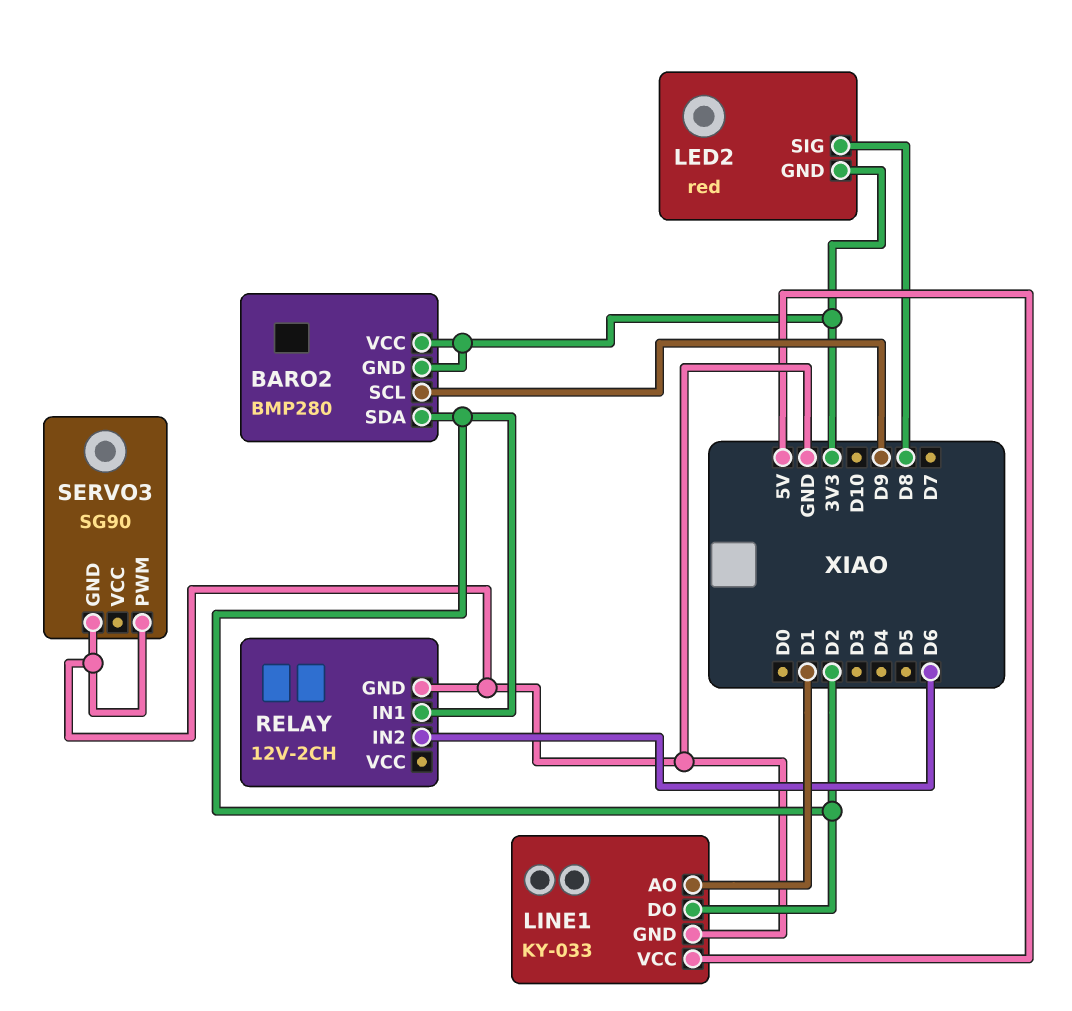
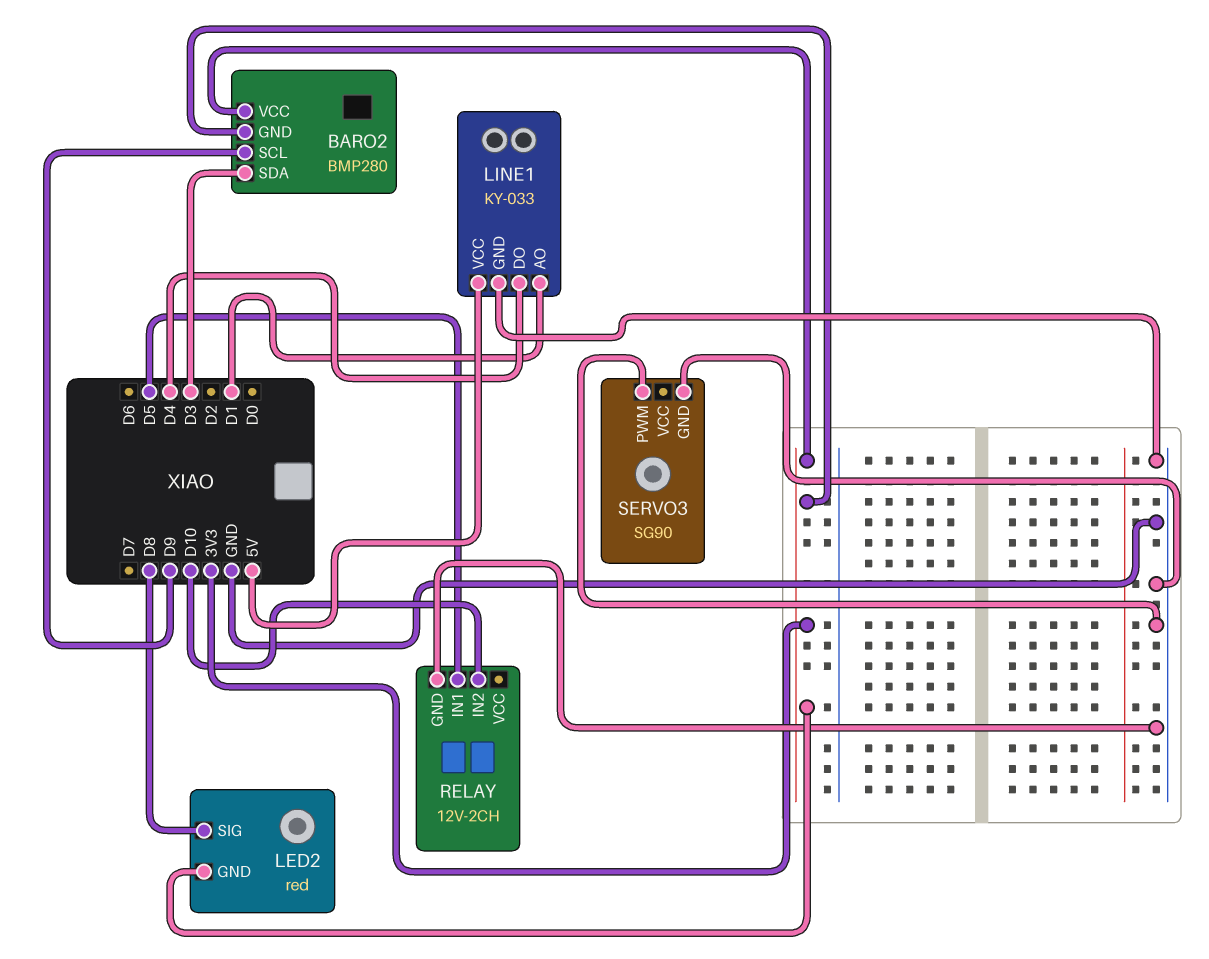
BARO2 pin SDA: D2 -> D3
LINE1 pin DO: D2 -> D4
RELAY pin IN1: D2 -> D5
RELAY pin IN2: D6 -> D10

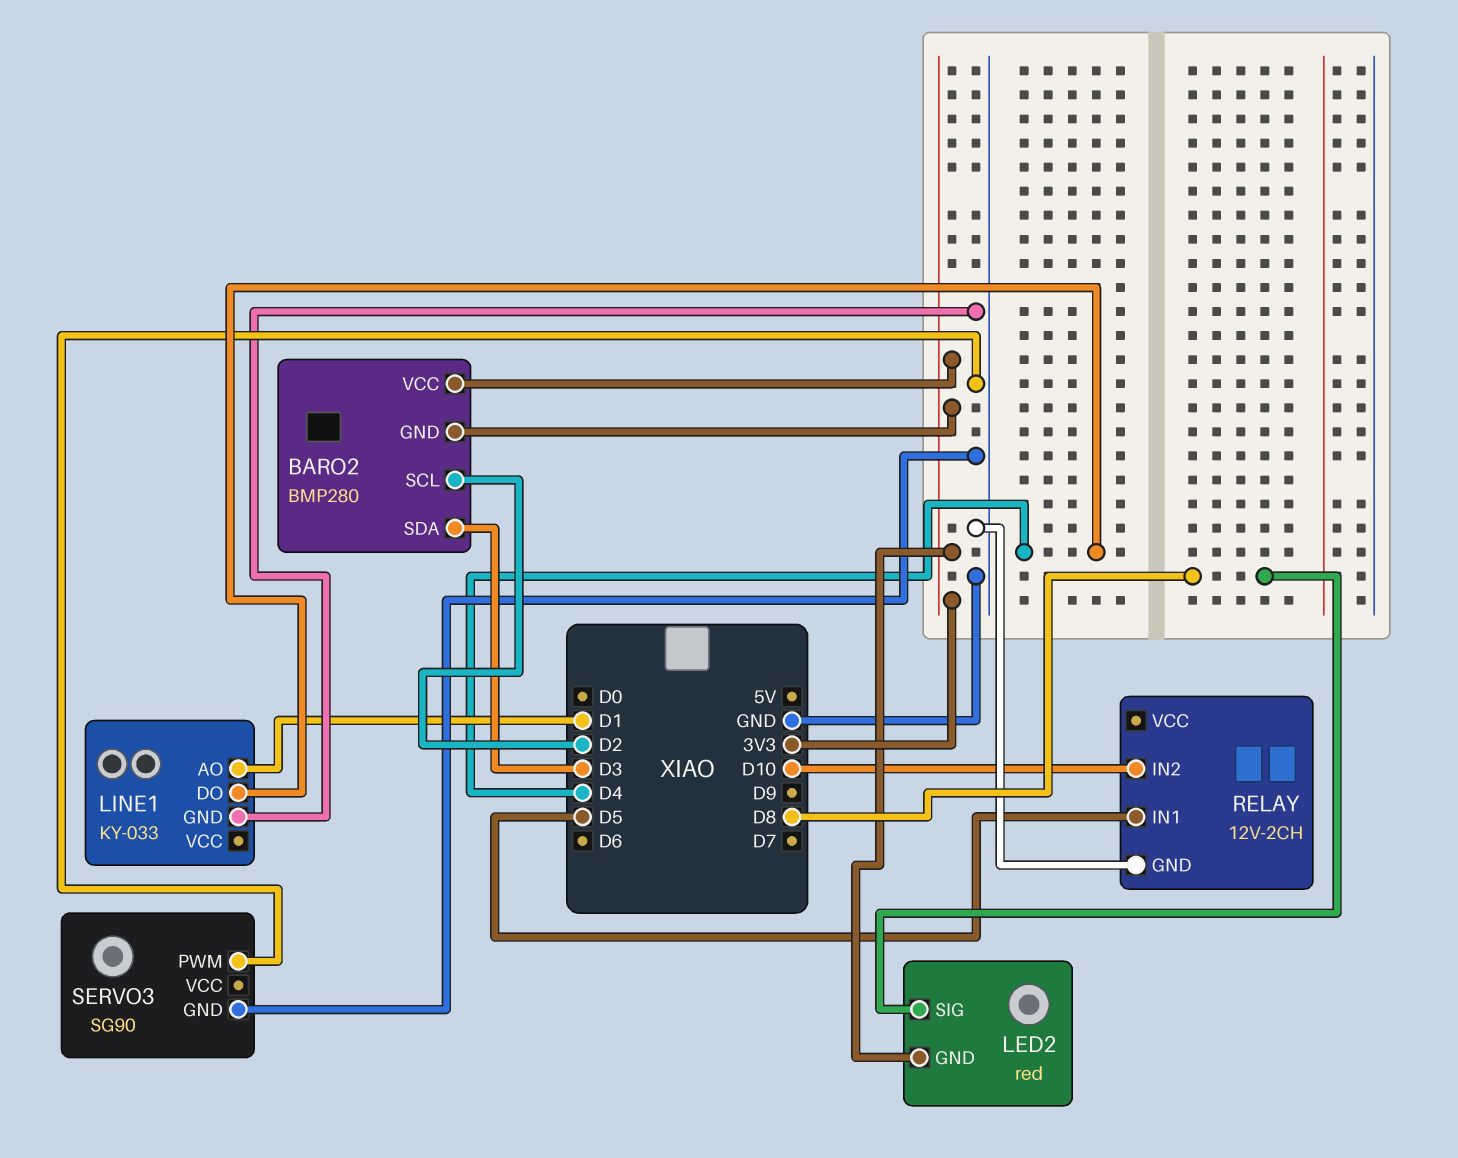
BARO2 pin SCL: D9 -> D2
LINE1 pin VCC: 5V -> none

